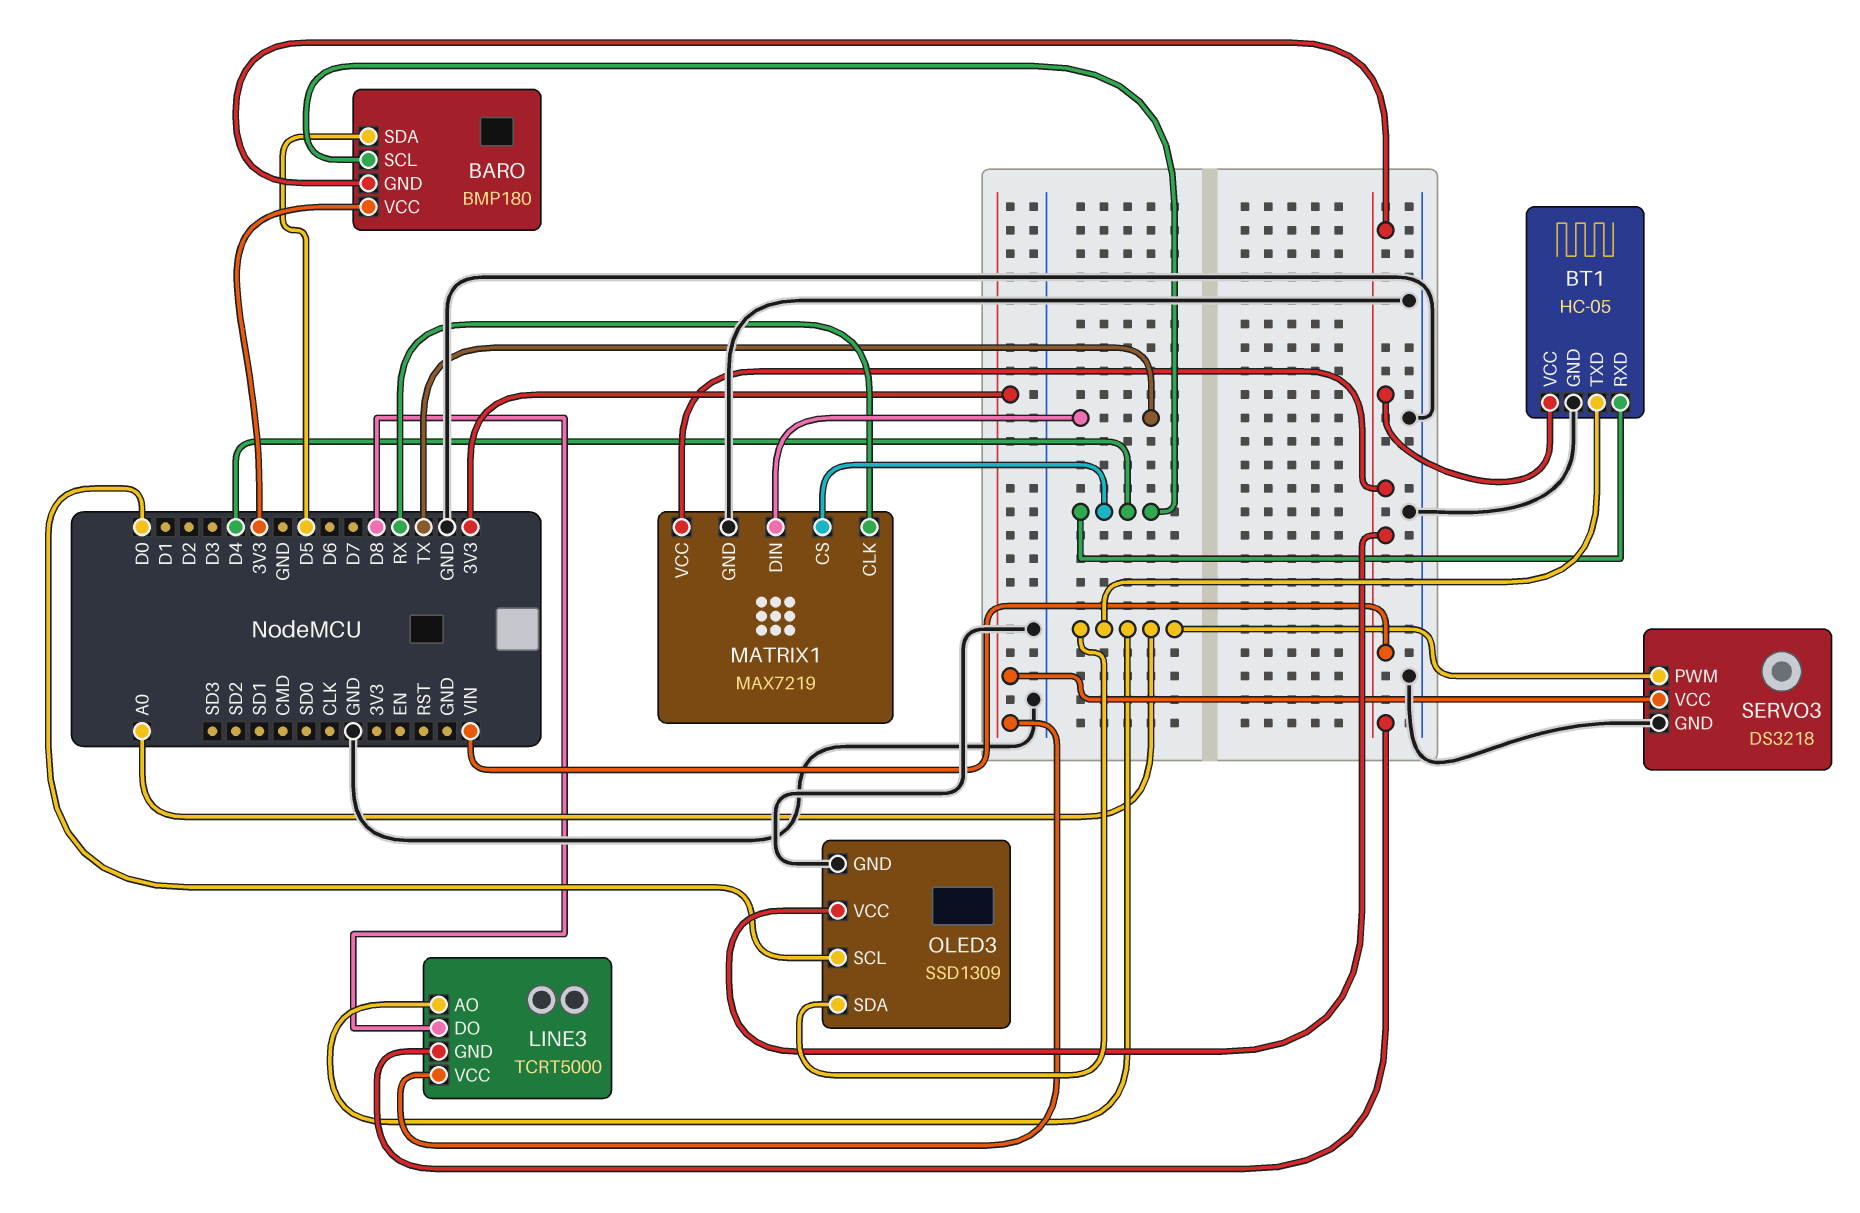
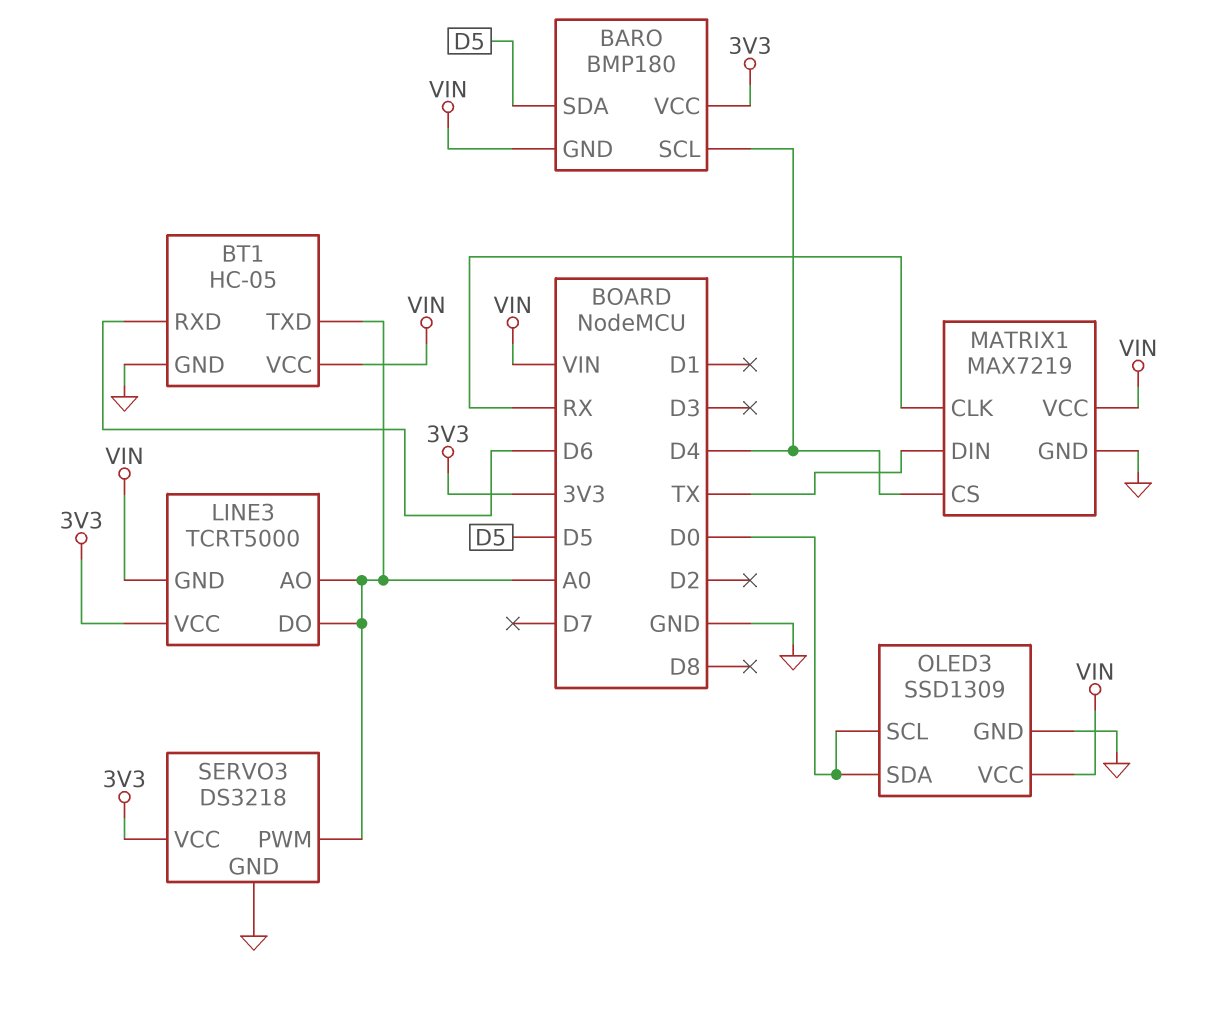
BT1 pin RXD: D4 -> D6
LINE3 pin DO: D8 -> A0
OLED3 pin SDA: A0 -> D0

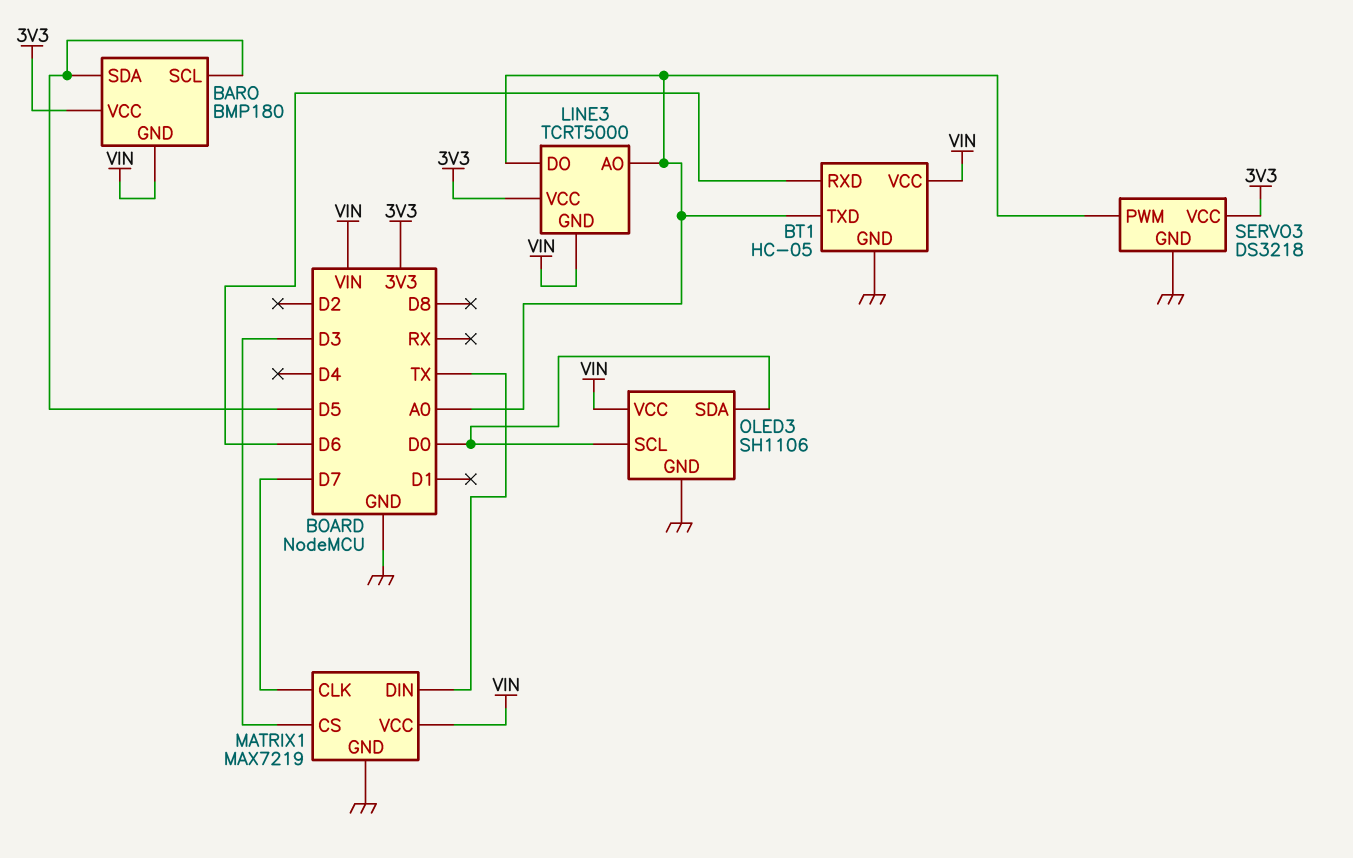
BARO pin SCL: D4 -> D5
MATRIX1 pin CLK: RX -> D7
MATRIX1 pin CS: D4 -> D3
OLED3: SSD1309 -> SH1106

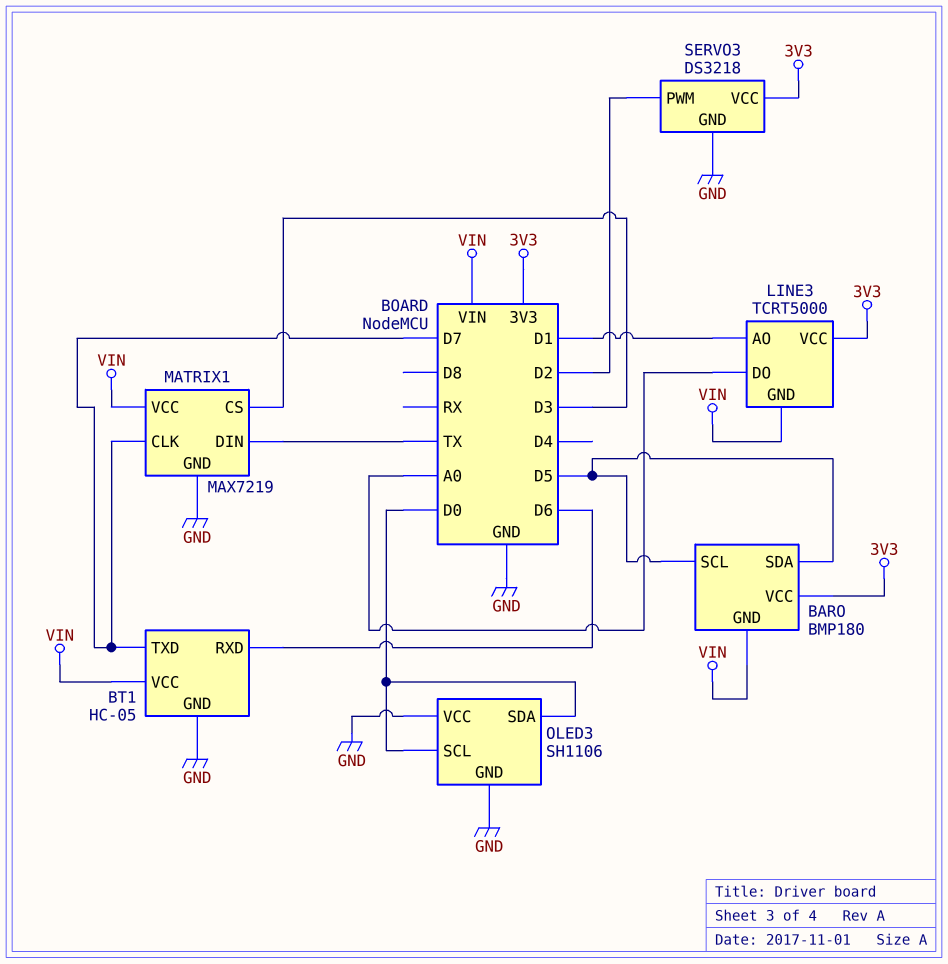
BT1 pin TXD: A0 -> D7
LINE3 pin AO: A0 -> D1
OLED3 pin VCC: VIN -> GND
SERVO3 pin PWM: A0 -> D2

